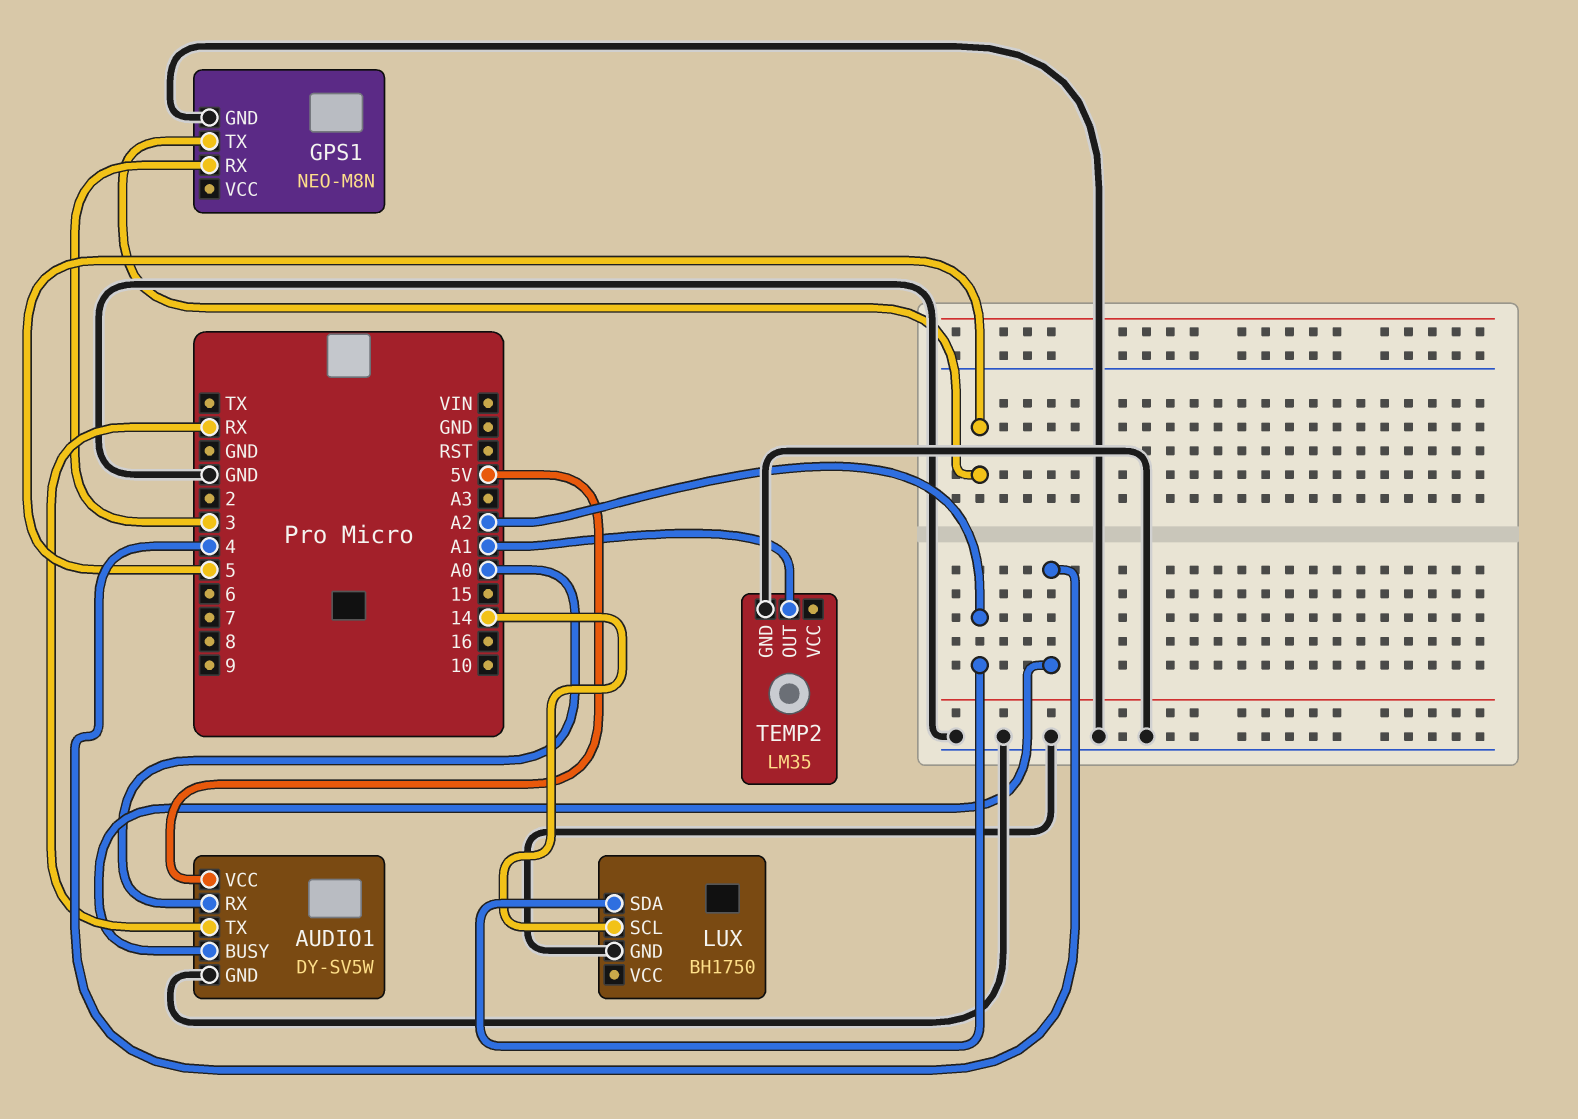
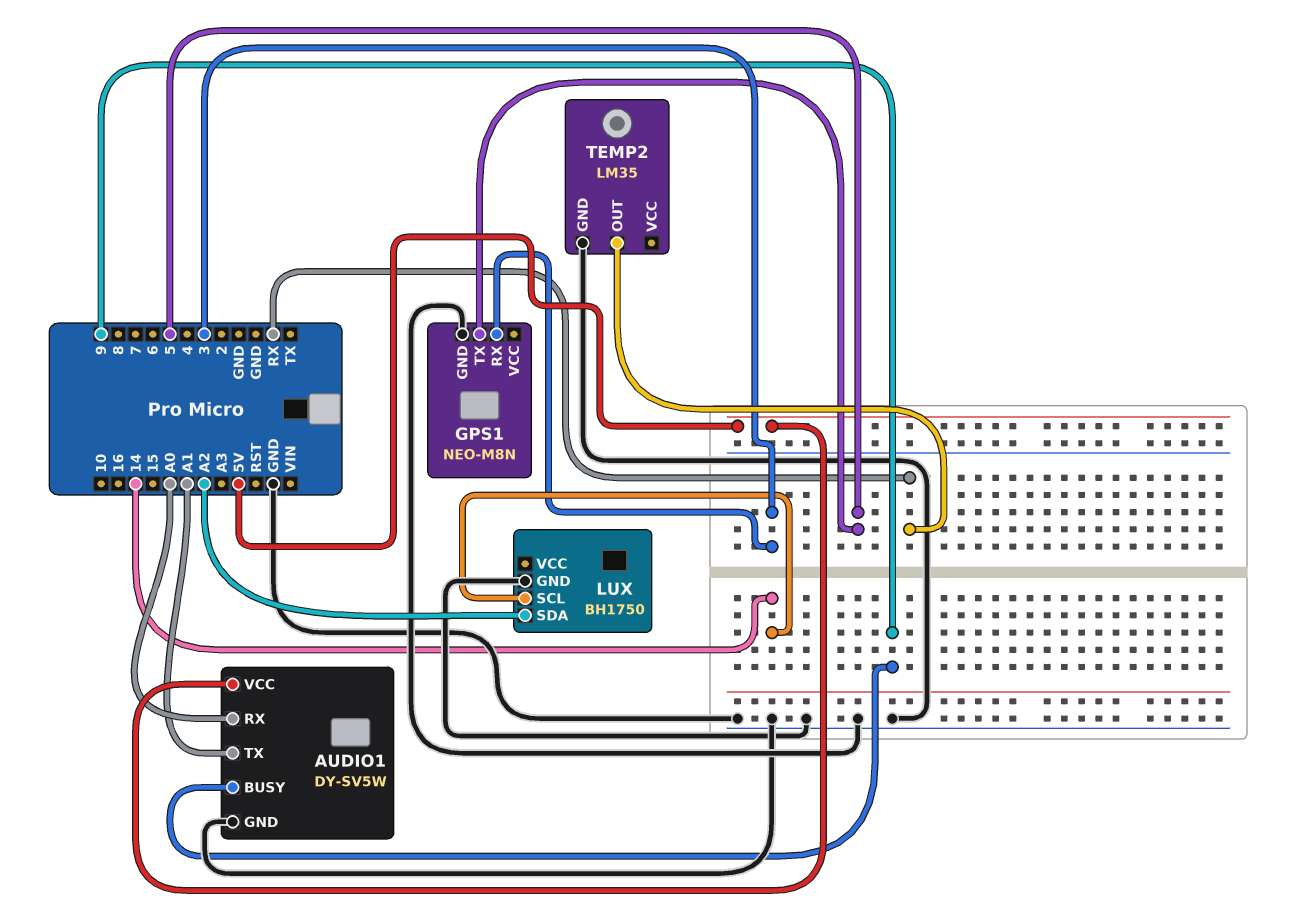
AUDIO1 pin BUSY: 4 -> 9
AUDIO1 pin TX: RX -> A1
TEMP2 pin OUT: A1 -> RX

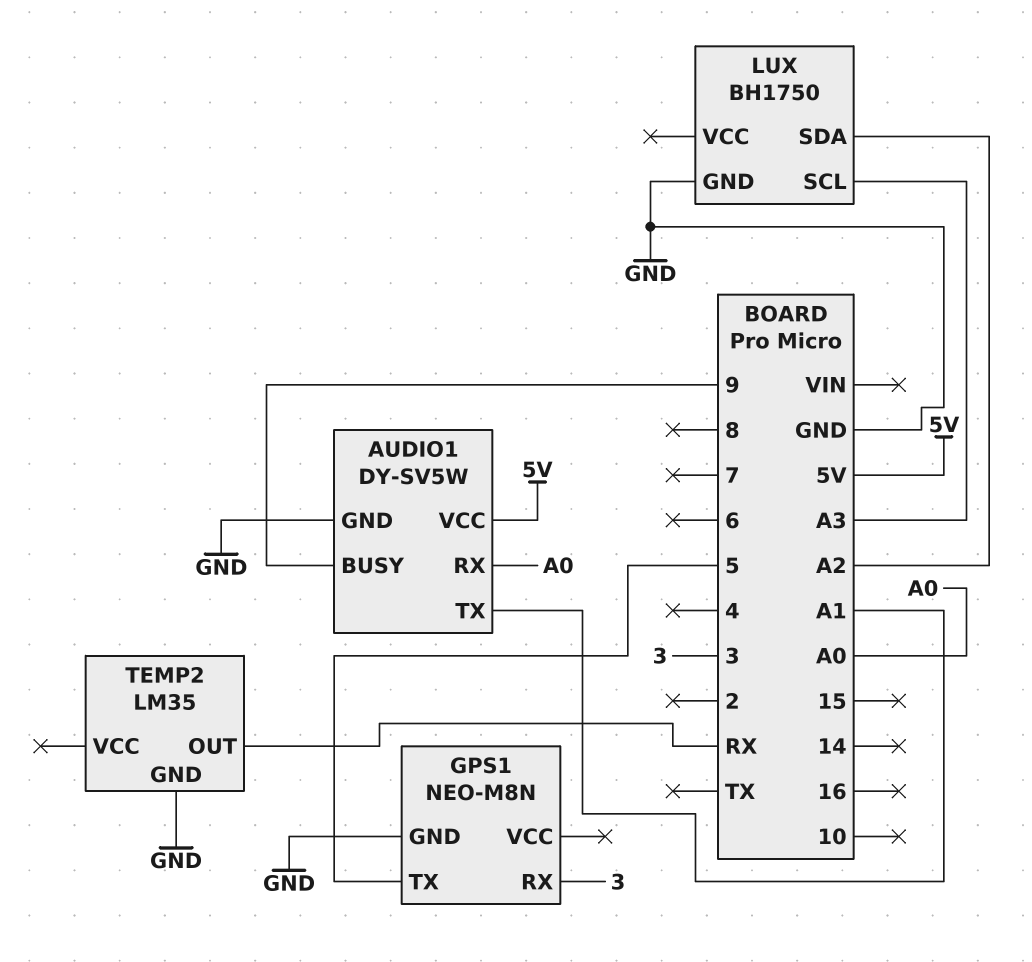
LUX pin SCL: 14 -> A3

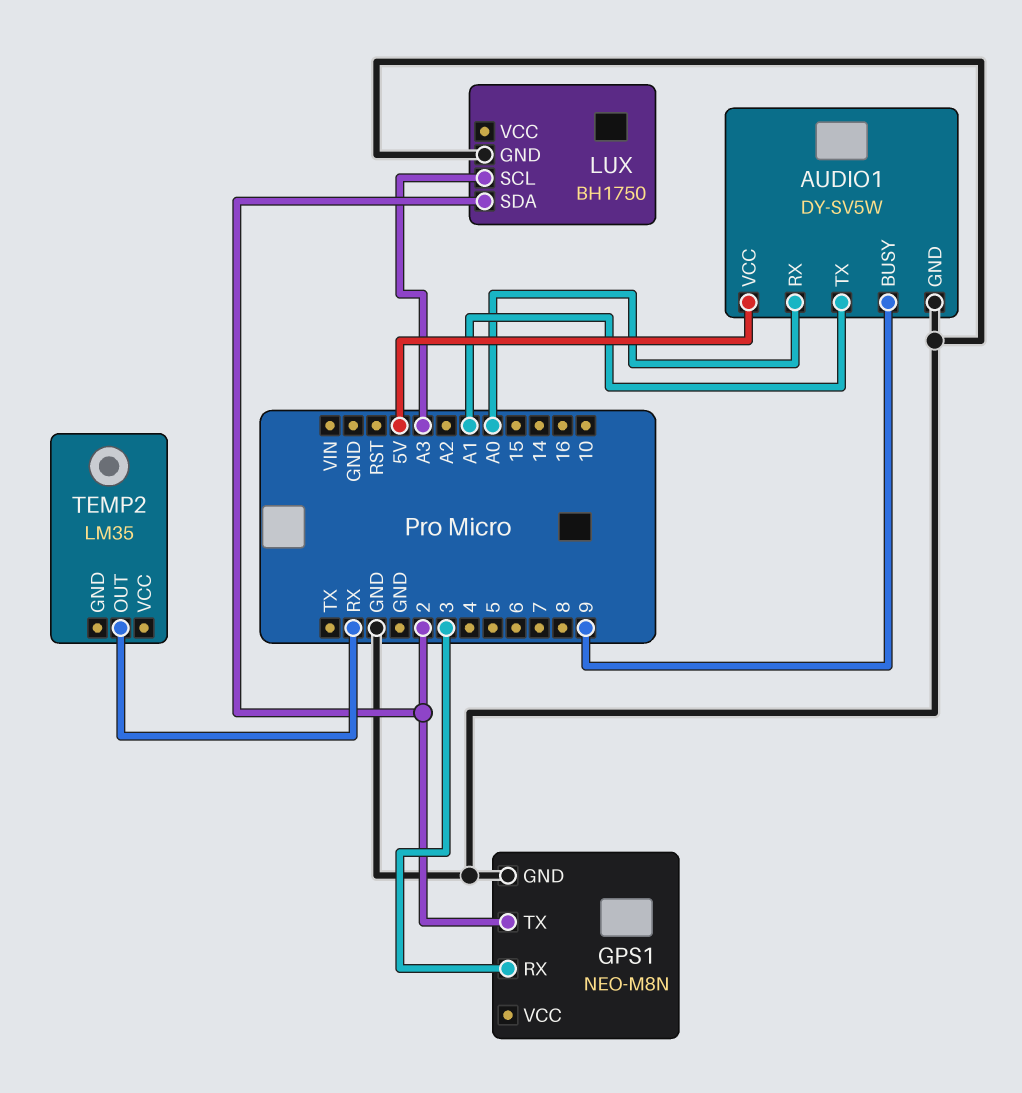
GPS1 pin TX: 5 -> 2
LUX pin SDA: A2 -> 2
TEMP2 pin GND: GND -> none

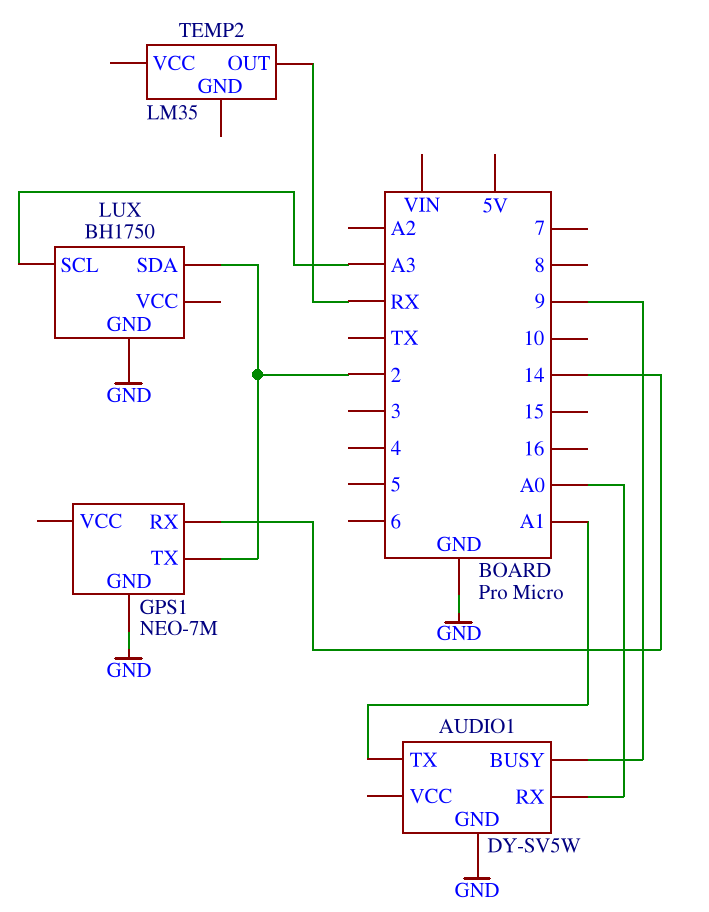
AUDIO1 pin VCC: 5V -> none
GPS1: NEO-M8N -> NEO-7M
GPS1 pin RX: 3 -> 14

